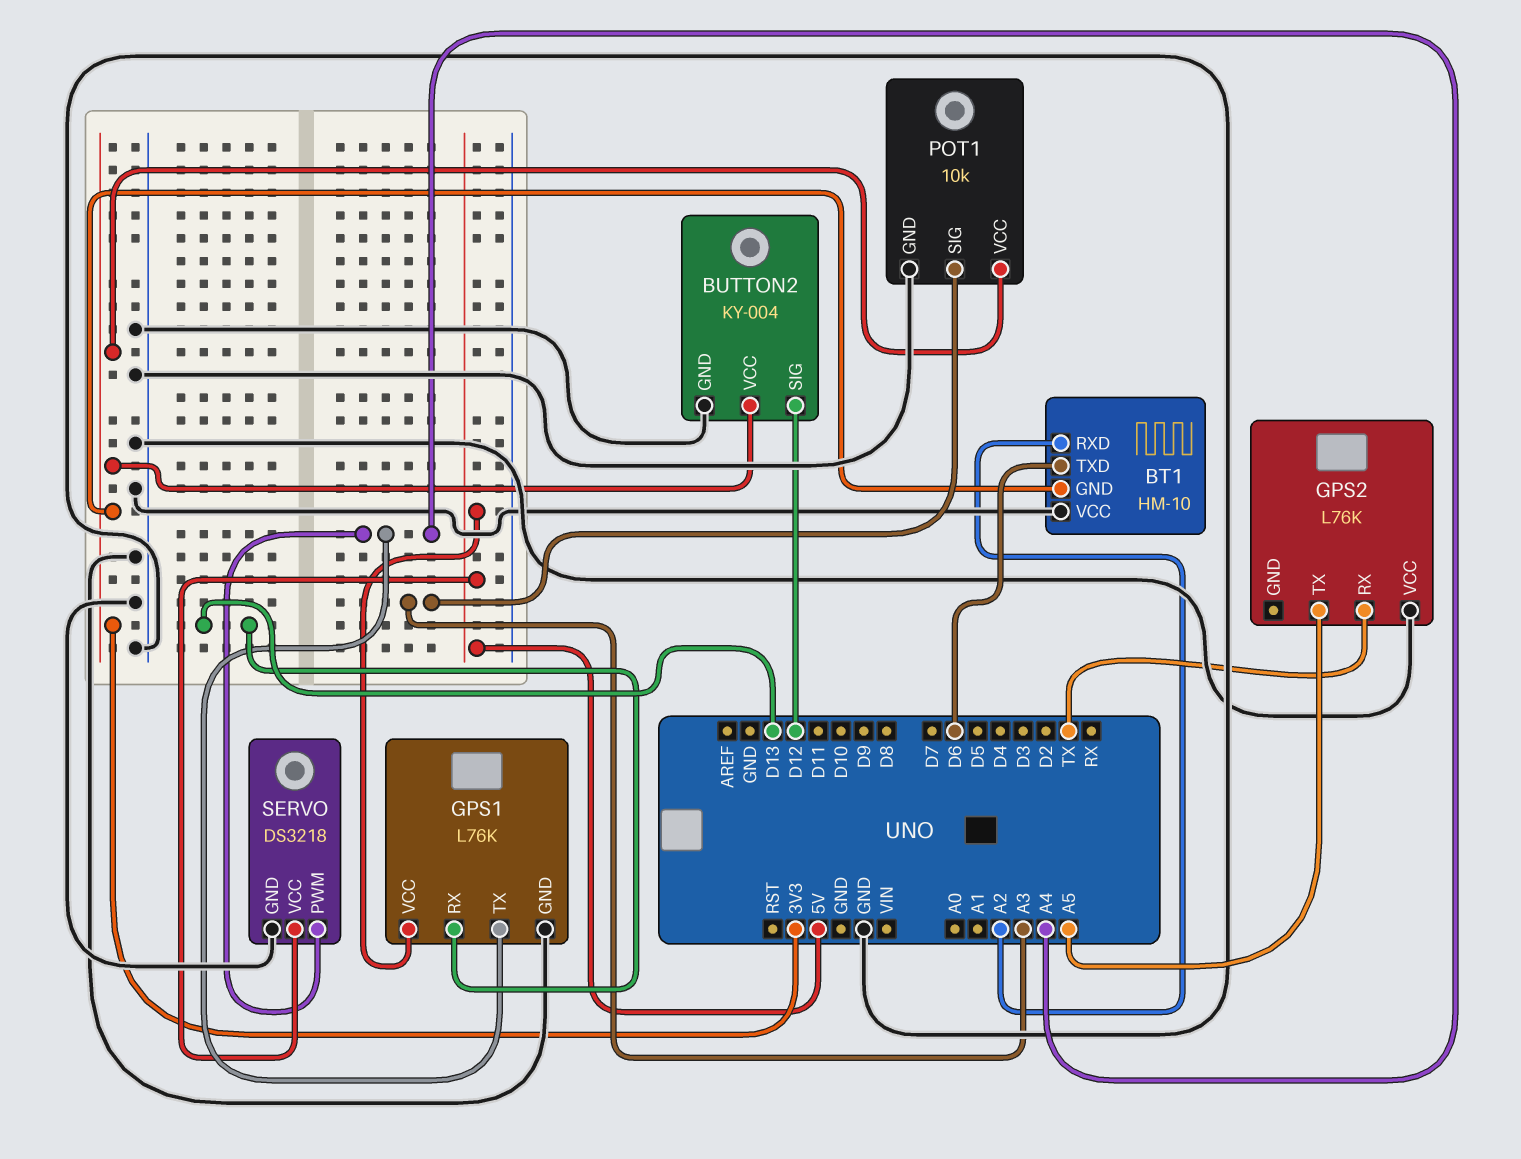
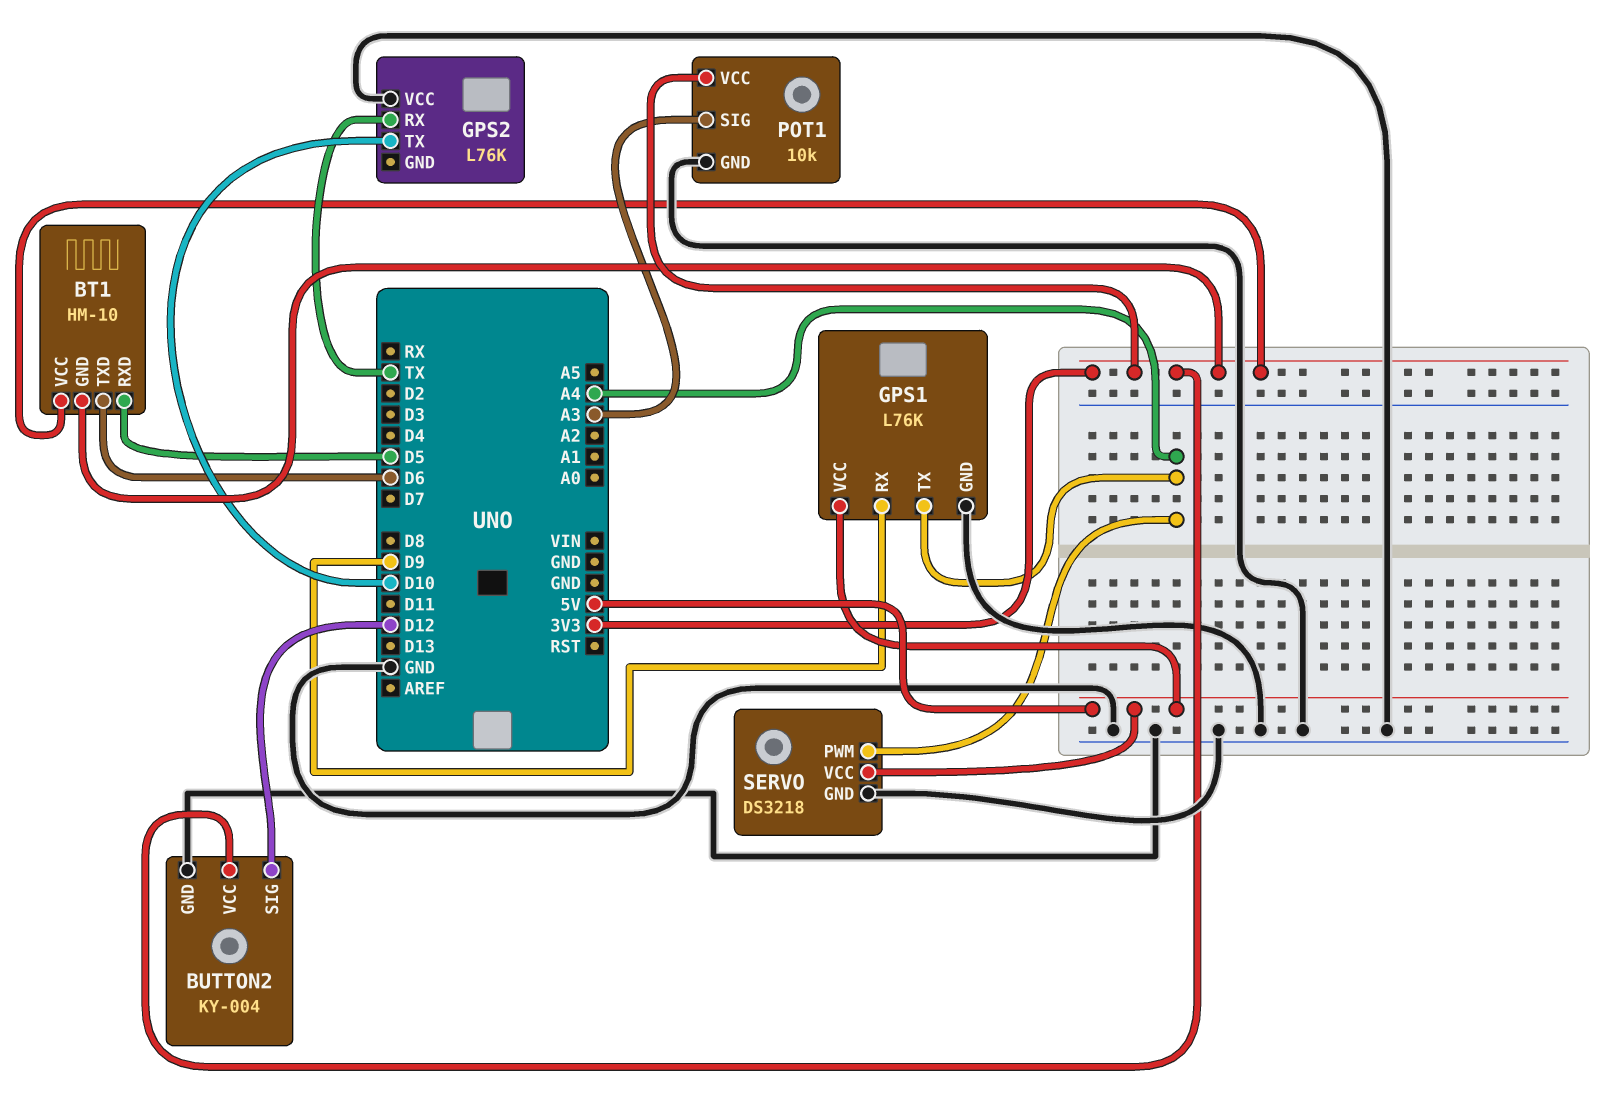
BT1 pin RXD: A2 -> D5
BT1 pin VCC: GND -> 3V3
GPS1 pin RX: D13 -> D9
GPS2 pin TX: A5 -> D10

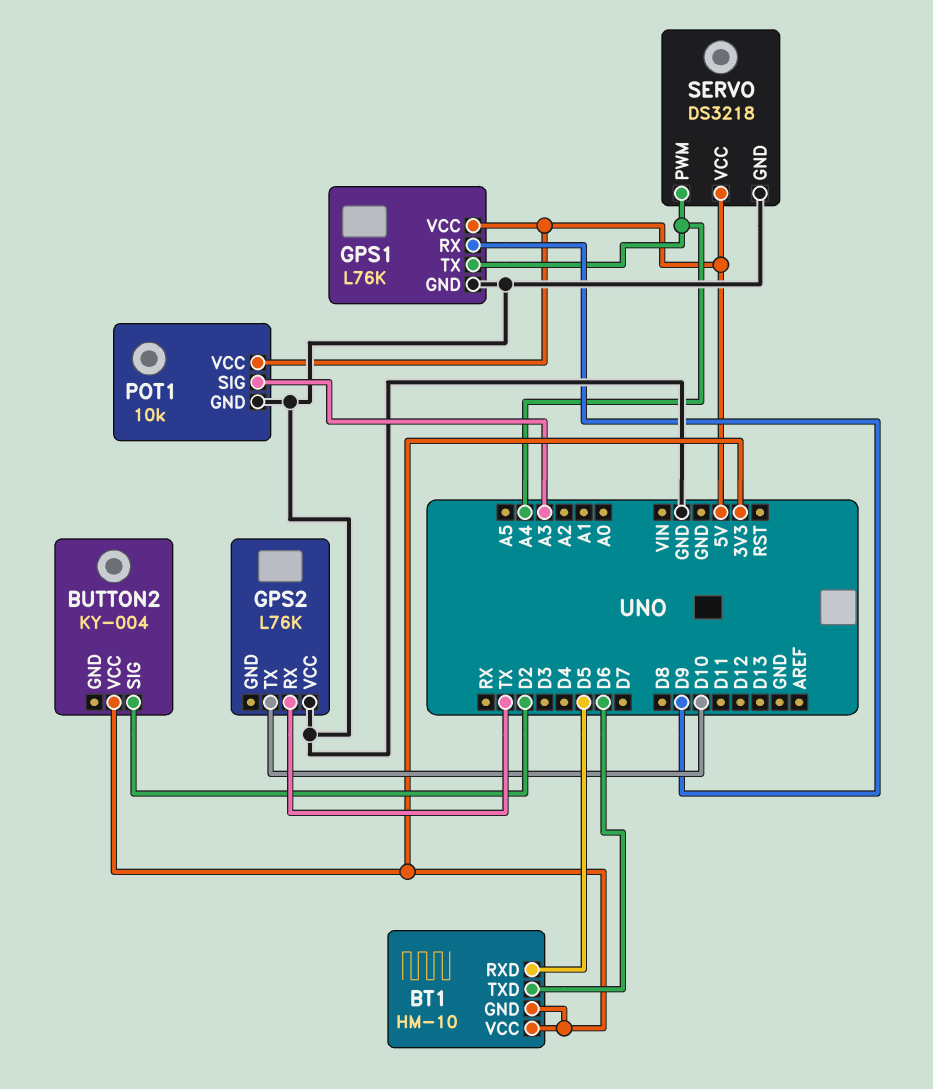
BUTTON2 pin GND: GND -> none
BUTTON2 pin SIG: D12 -> D2
POT1 pin VCC: 3V3 -> 5V

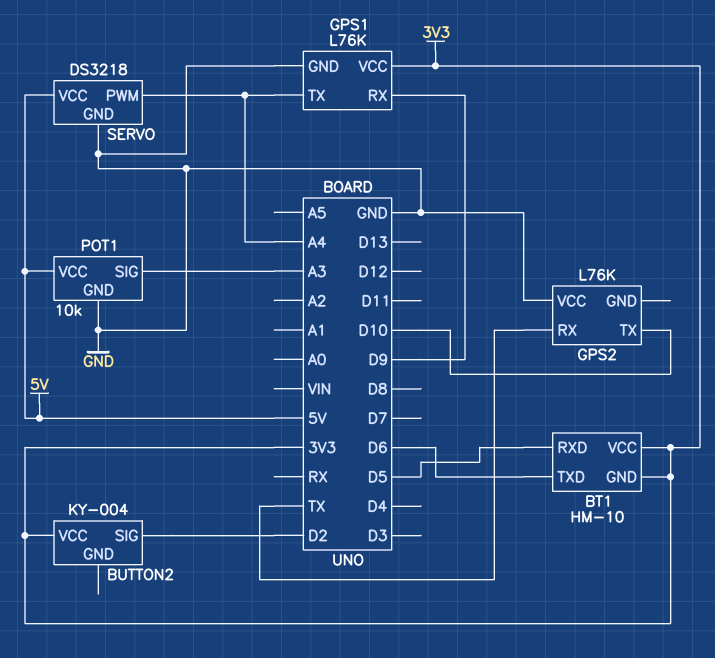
GPS1 pin VCC: 5V -> 3V3

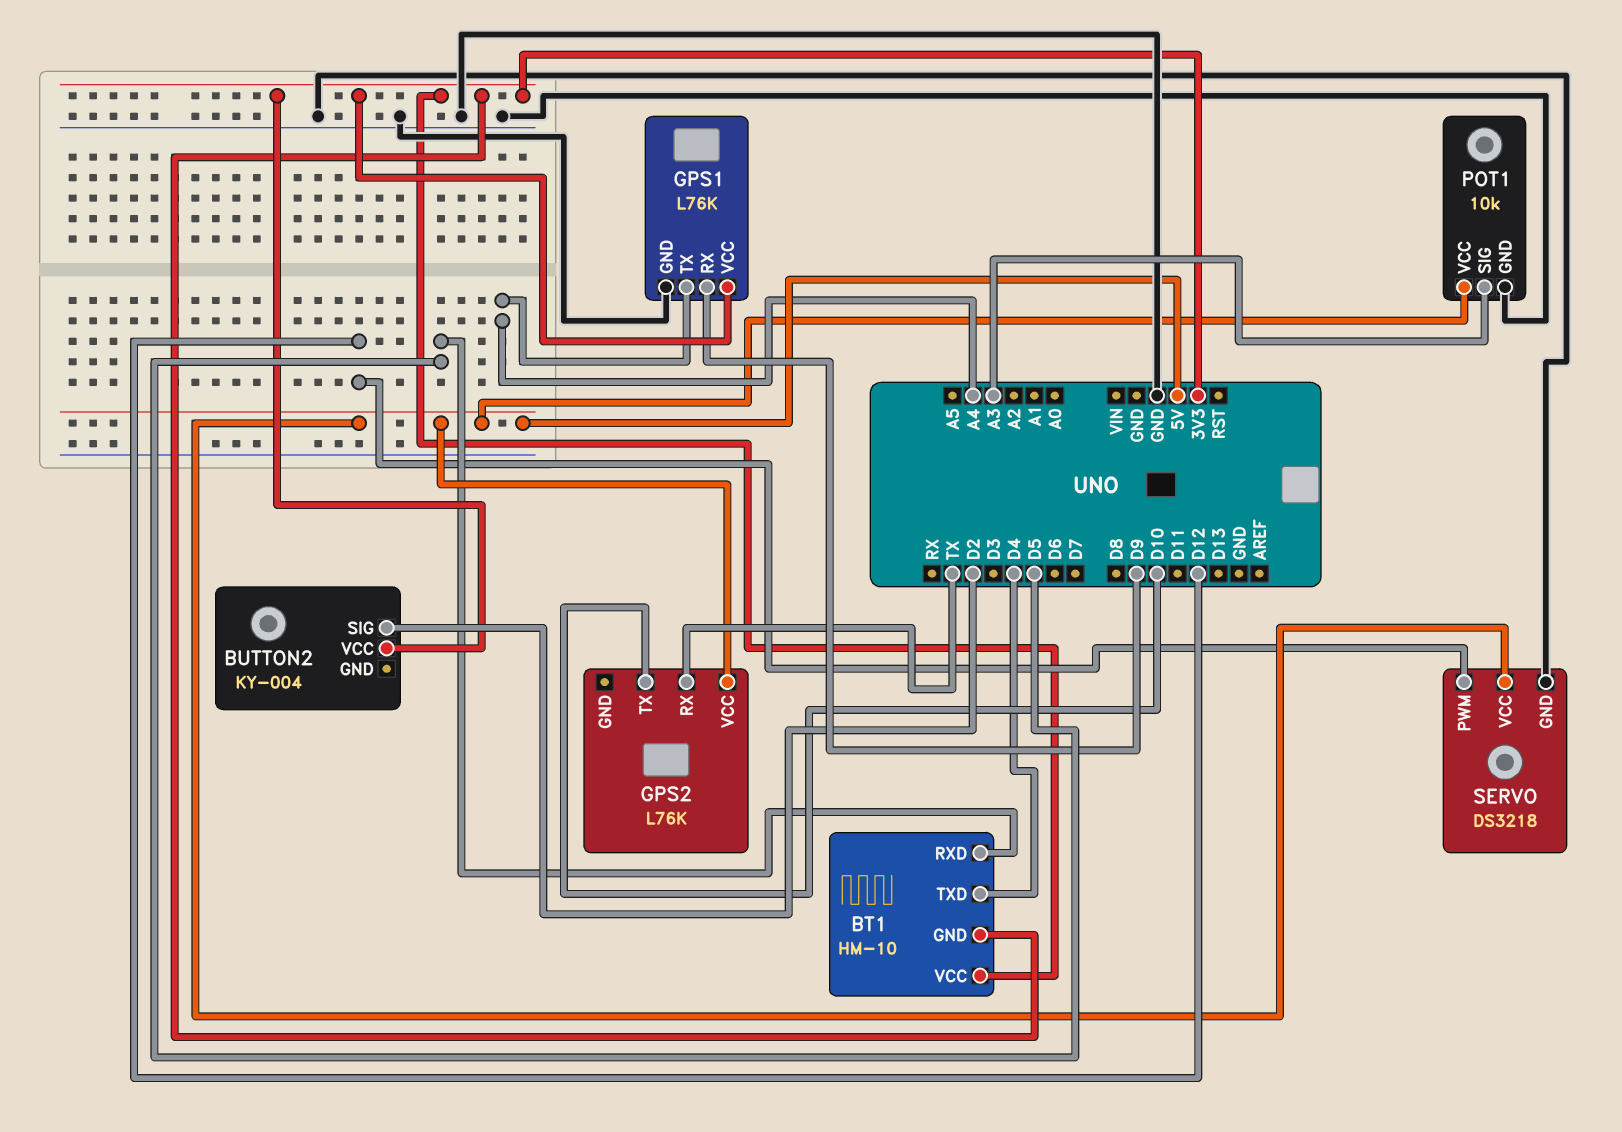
BT1 pin TXD: D6 -> D4
GPS2 pin VCC: GND -> 5V
SERVO pin PWM: A4 -> D12

